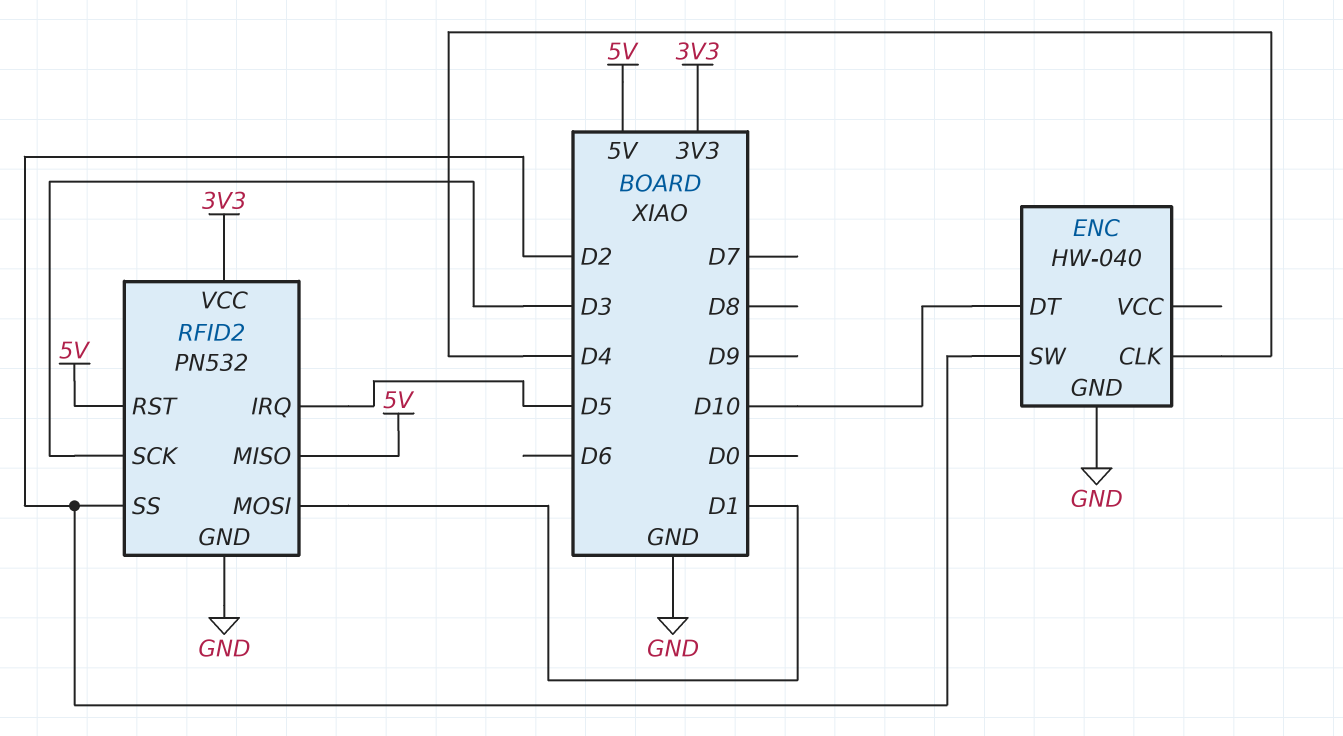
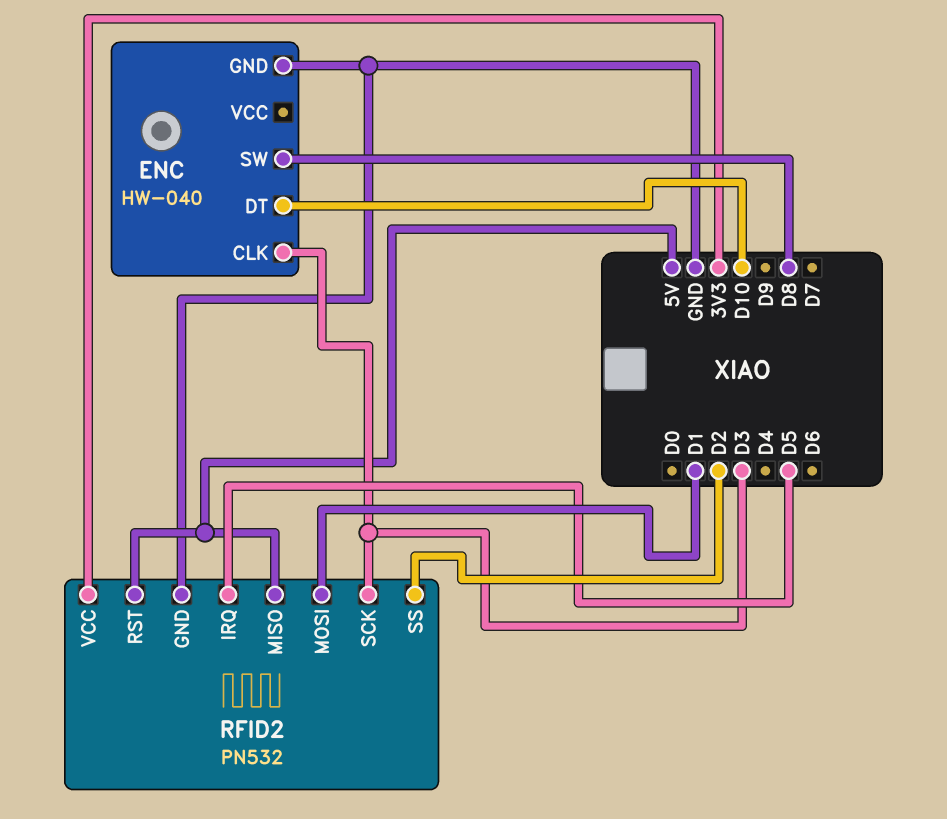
ENC pin CLK: D4 -> D3
ENC pin SW: D2 -> D8

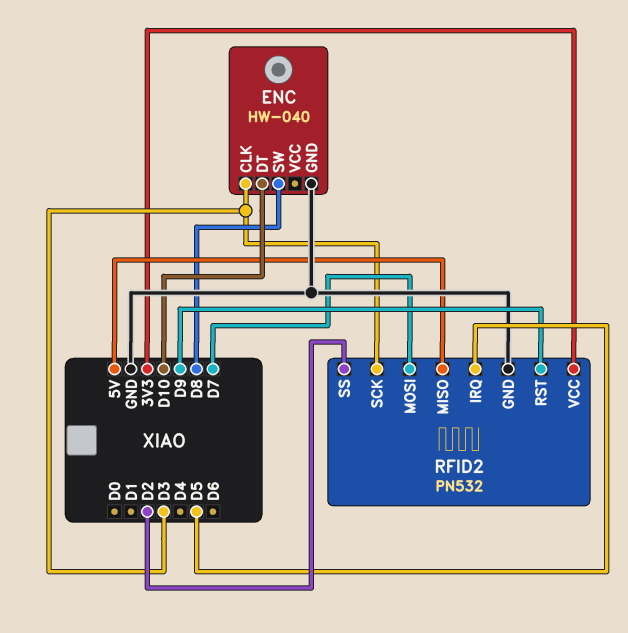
RFID2 pin MOSI: D1 -> D7
RFID2 pin RST: 5V -> D9

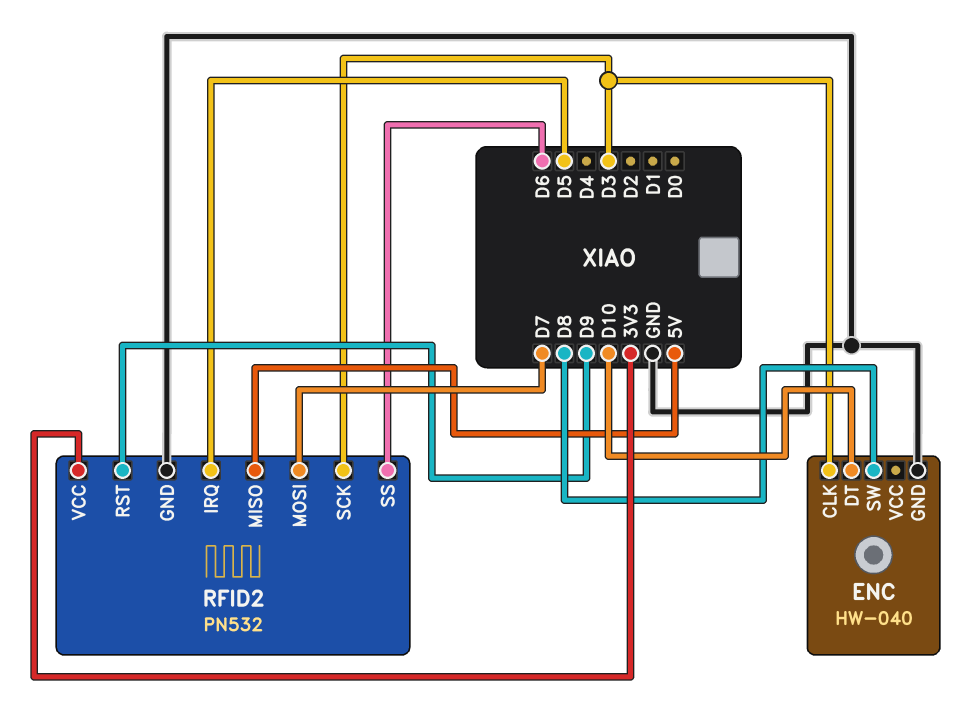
RFID2 pin SS: D2 -> D6

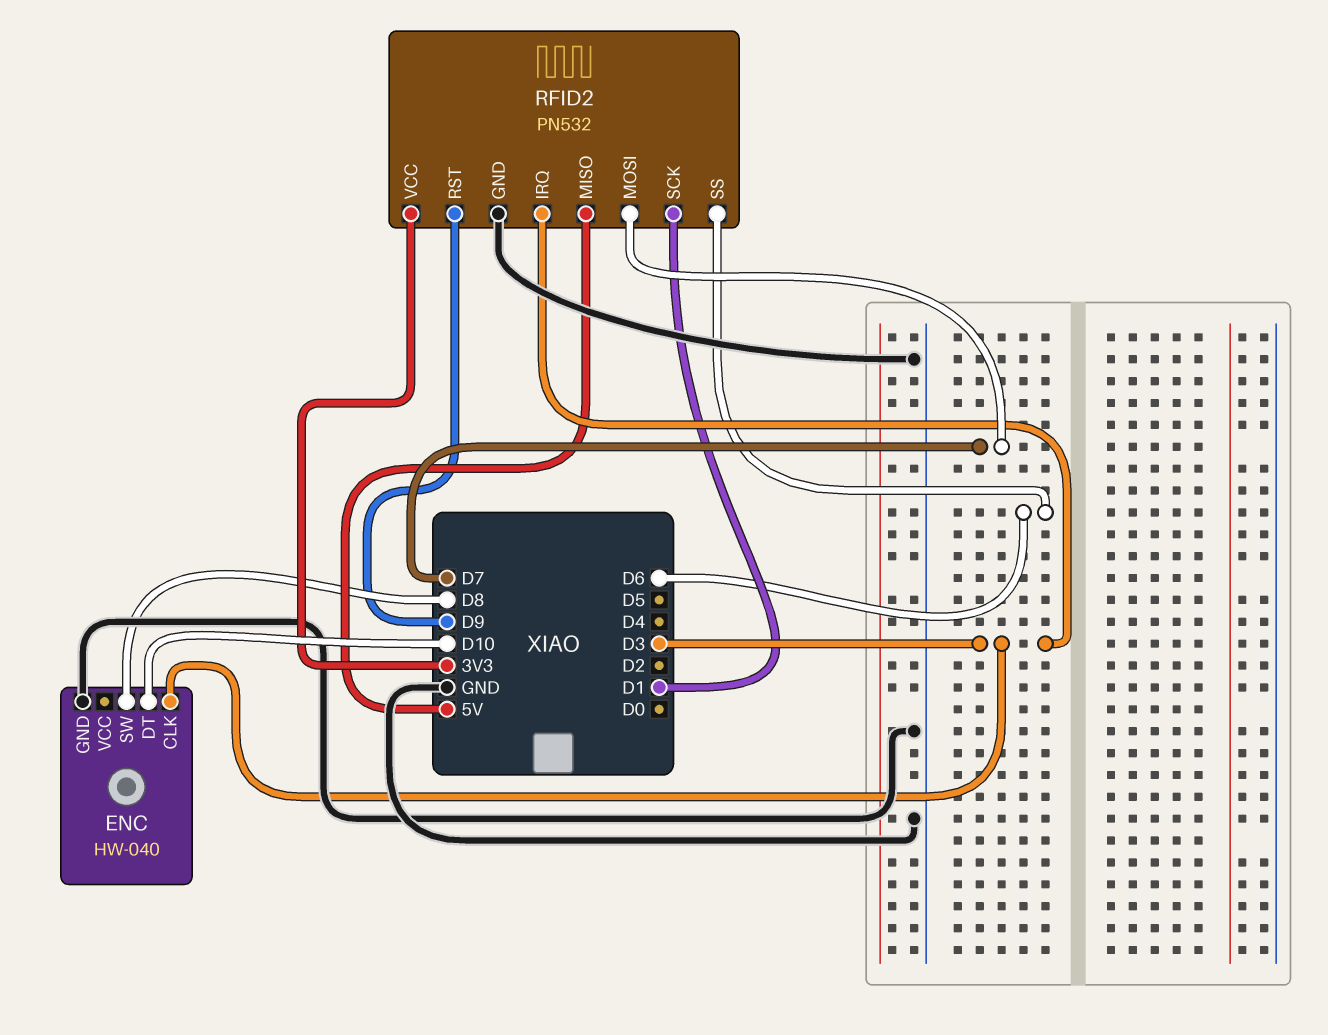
RFID2 pin IRQ: D5 -> D3
RFID2 pin SCK: D3 -> D1

